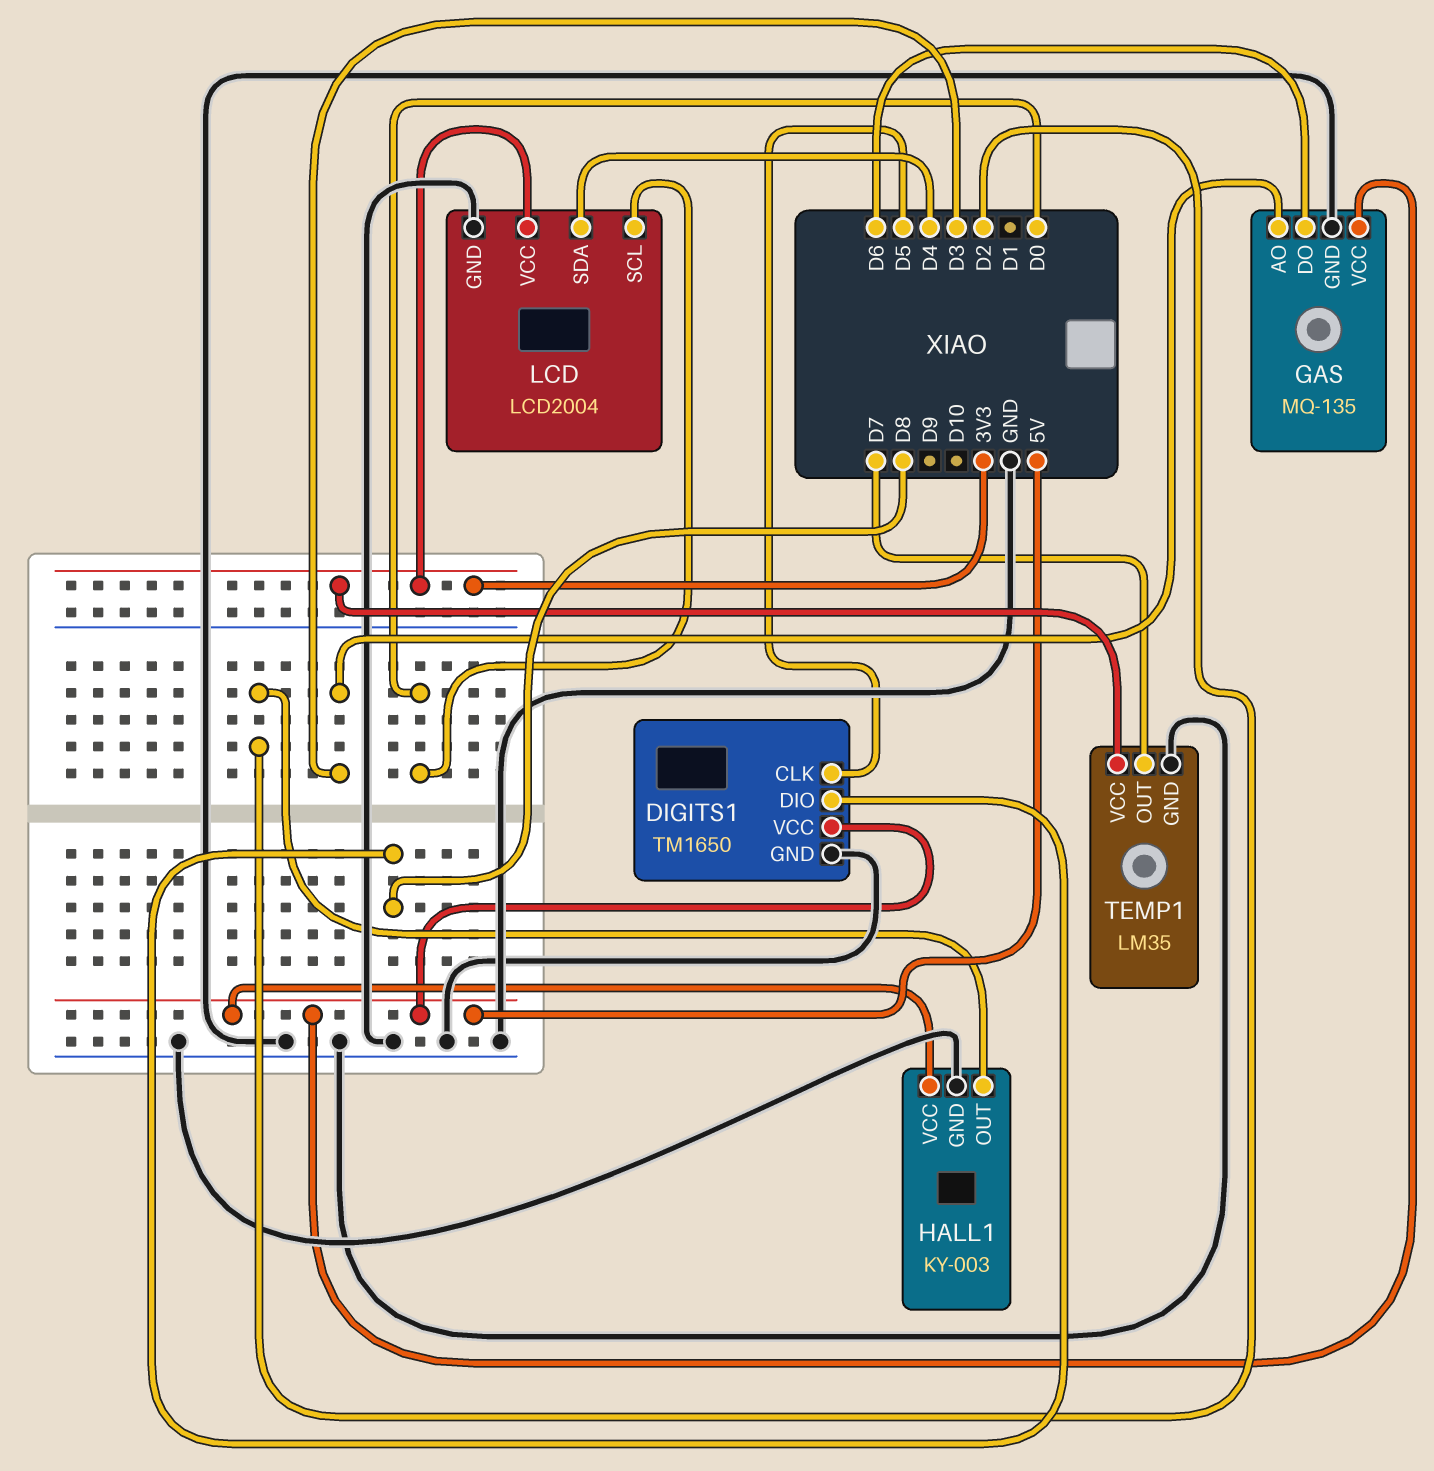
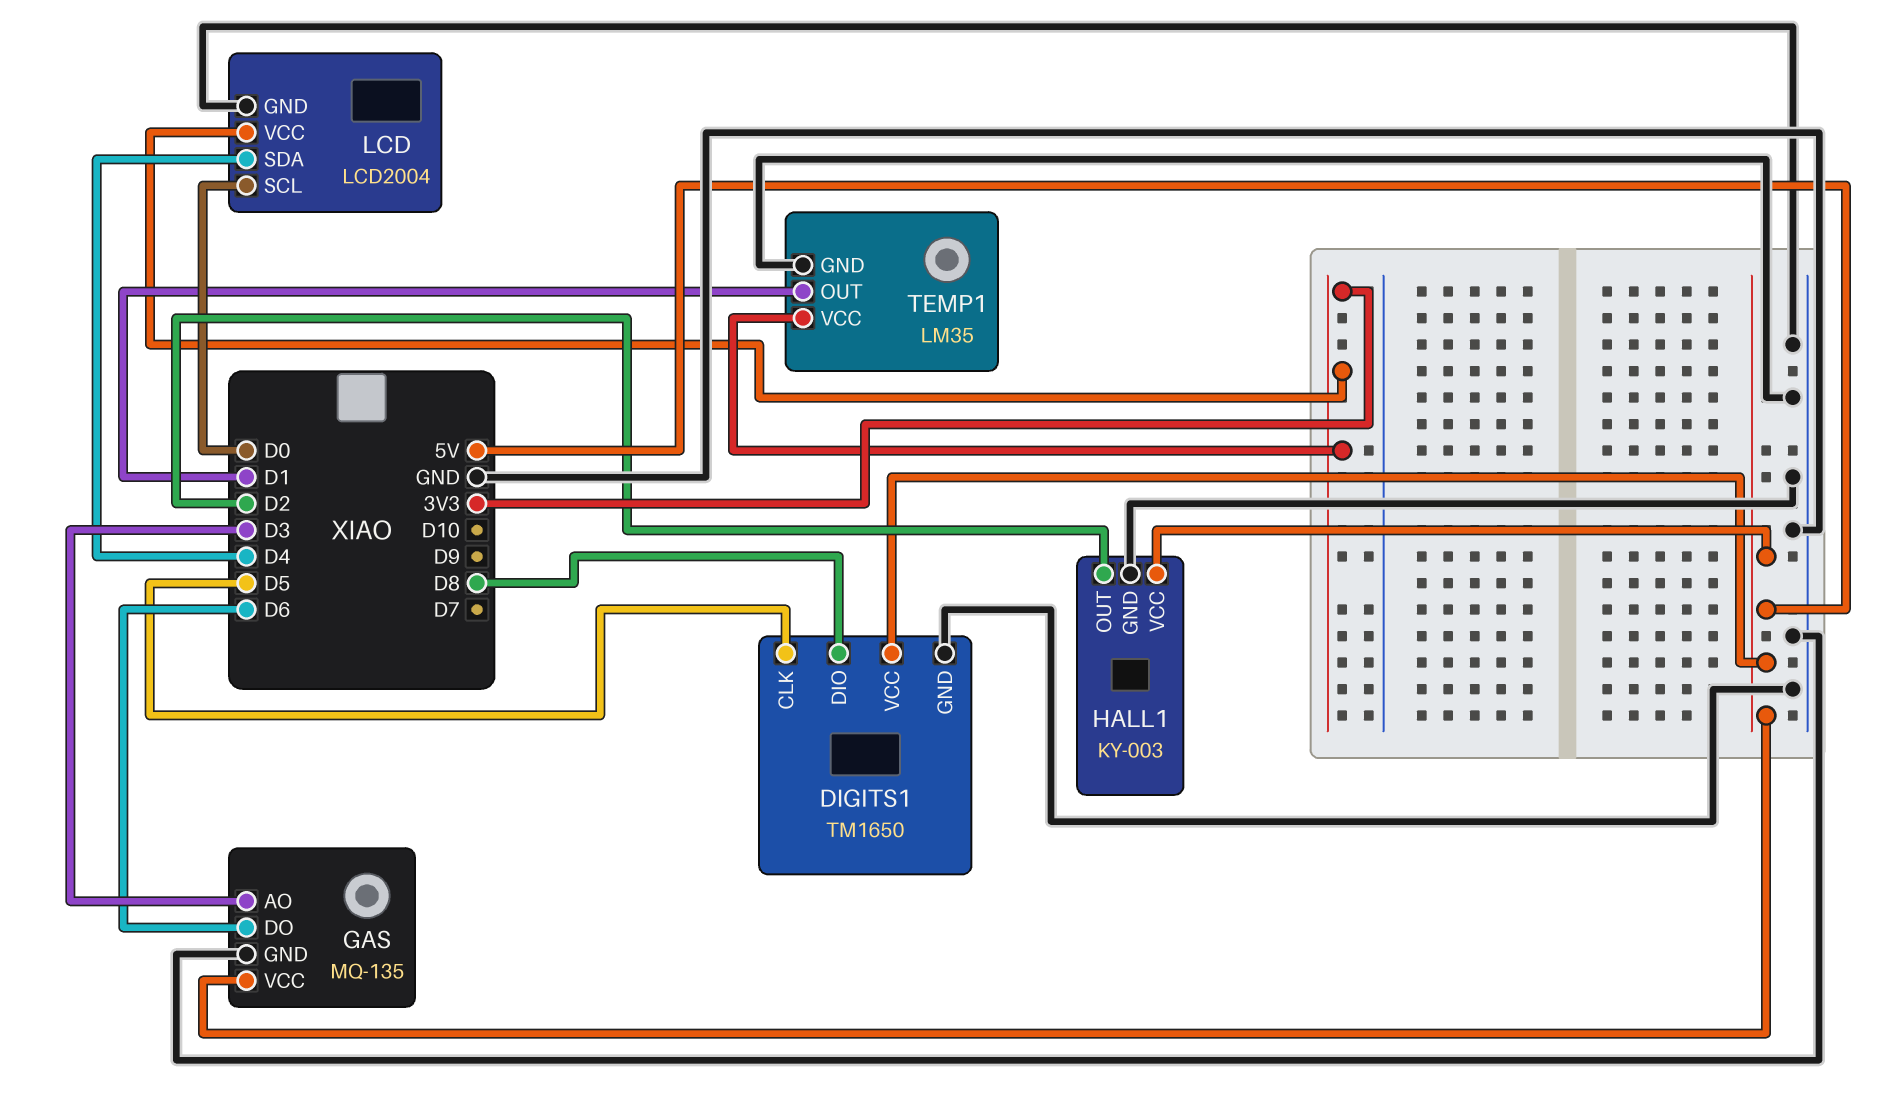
TEMP1 pin OUT: D7 -> D1

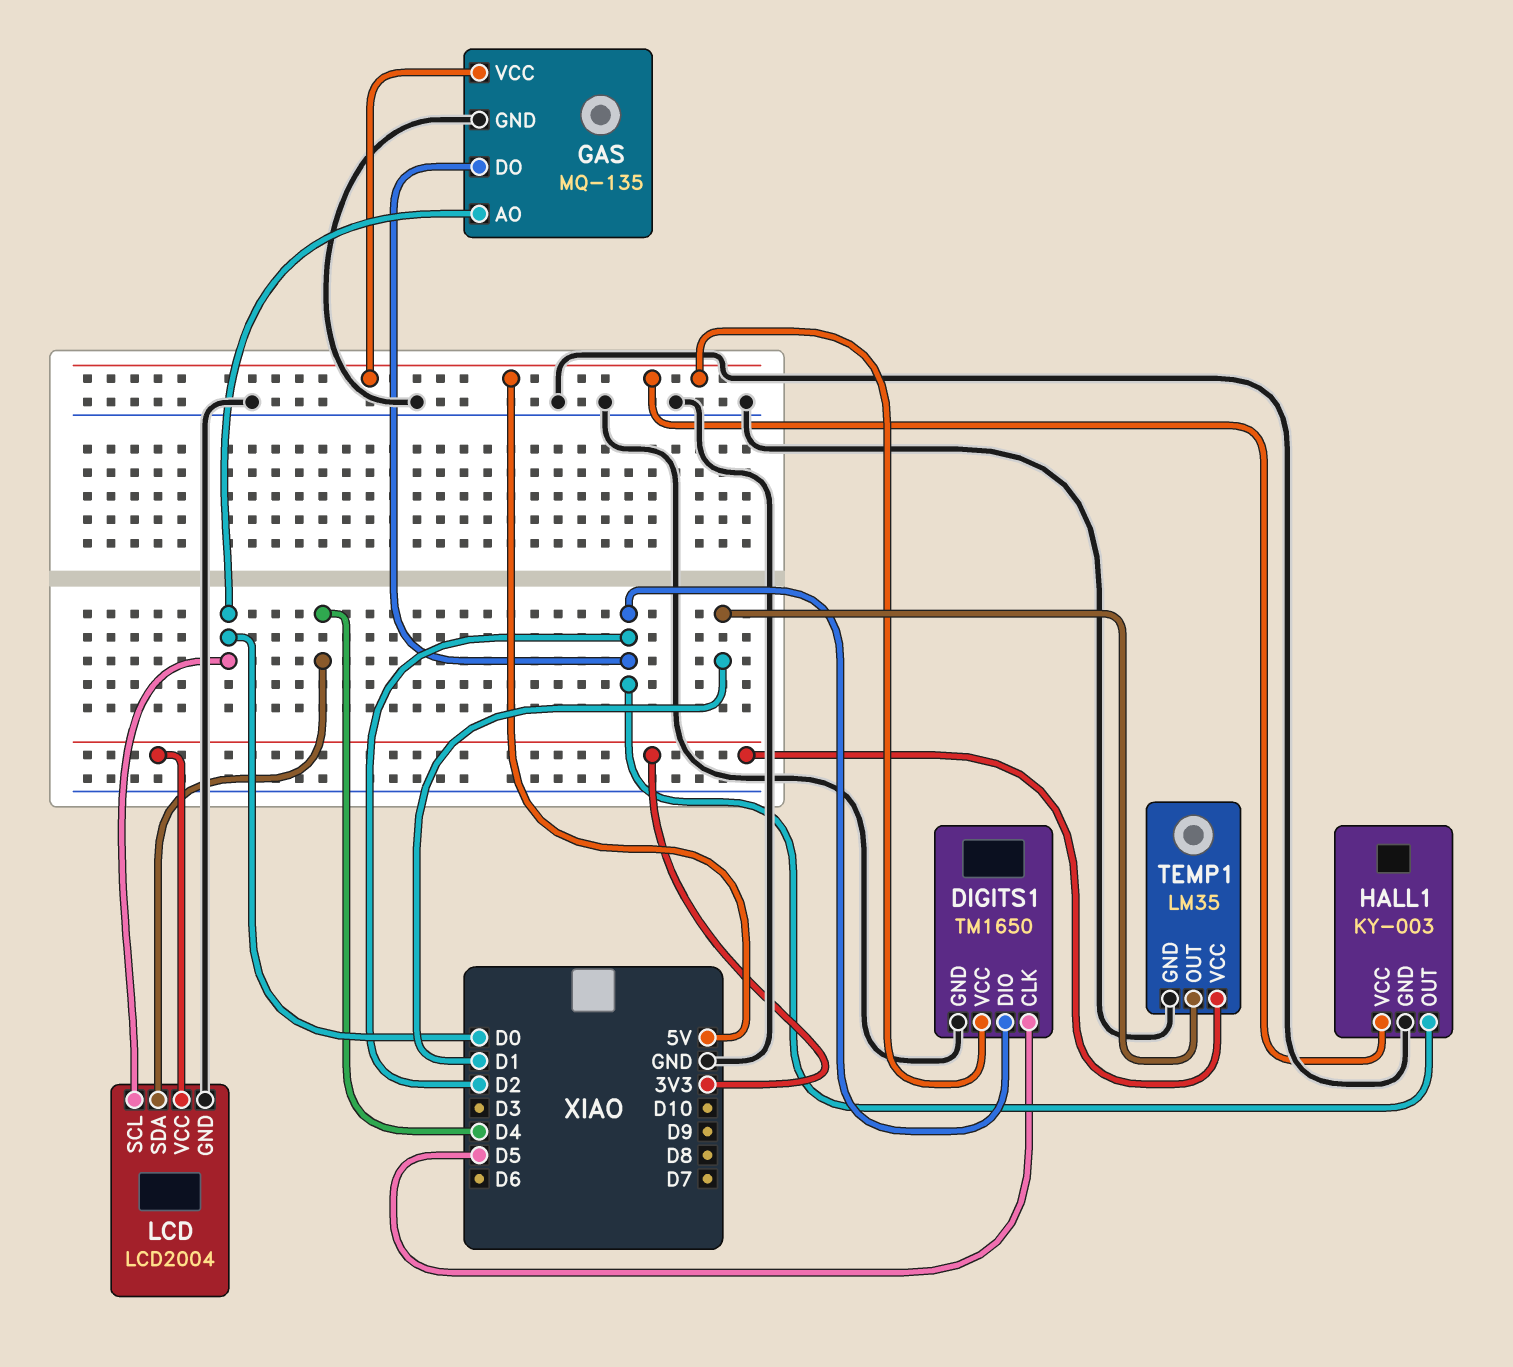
DIGITS1 pin DIO: D8 -> D2
GAS pin AO: D3 -> D0
GAS pin DO: D6 -> D2

